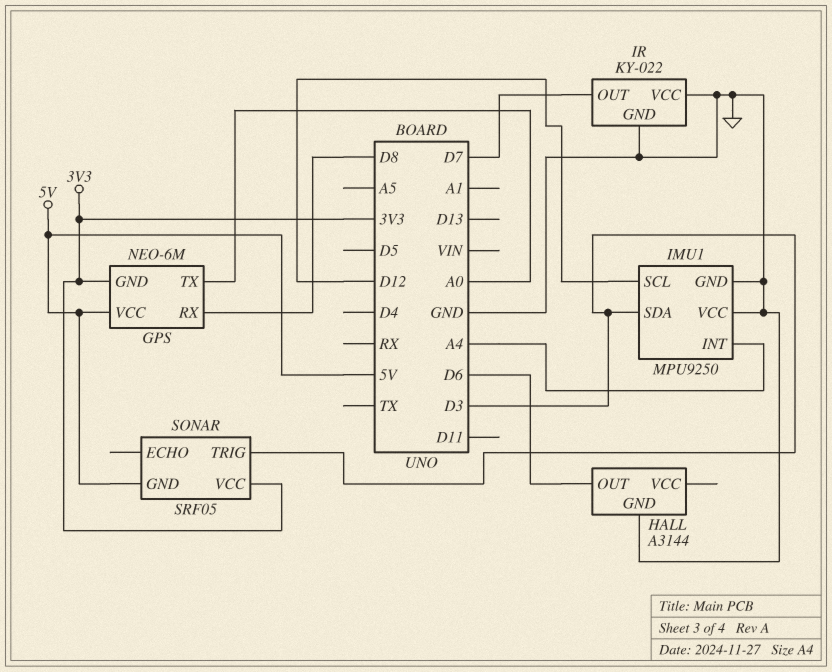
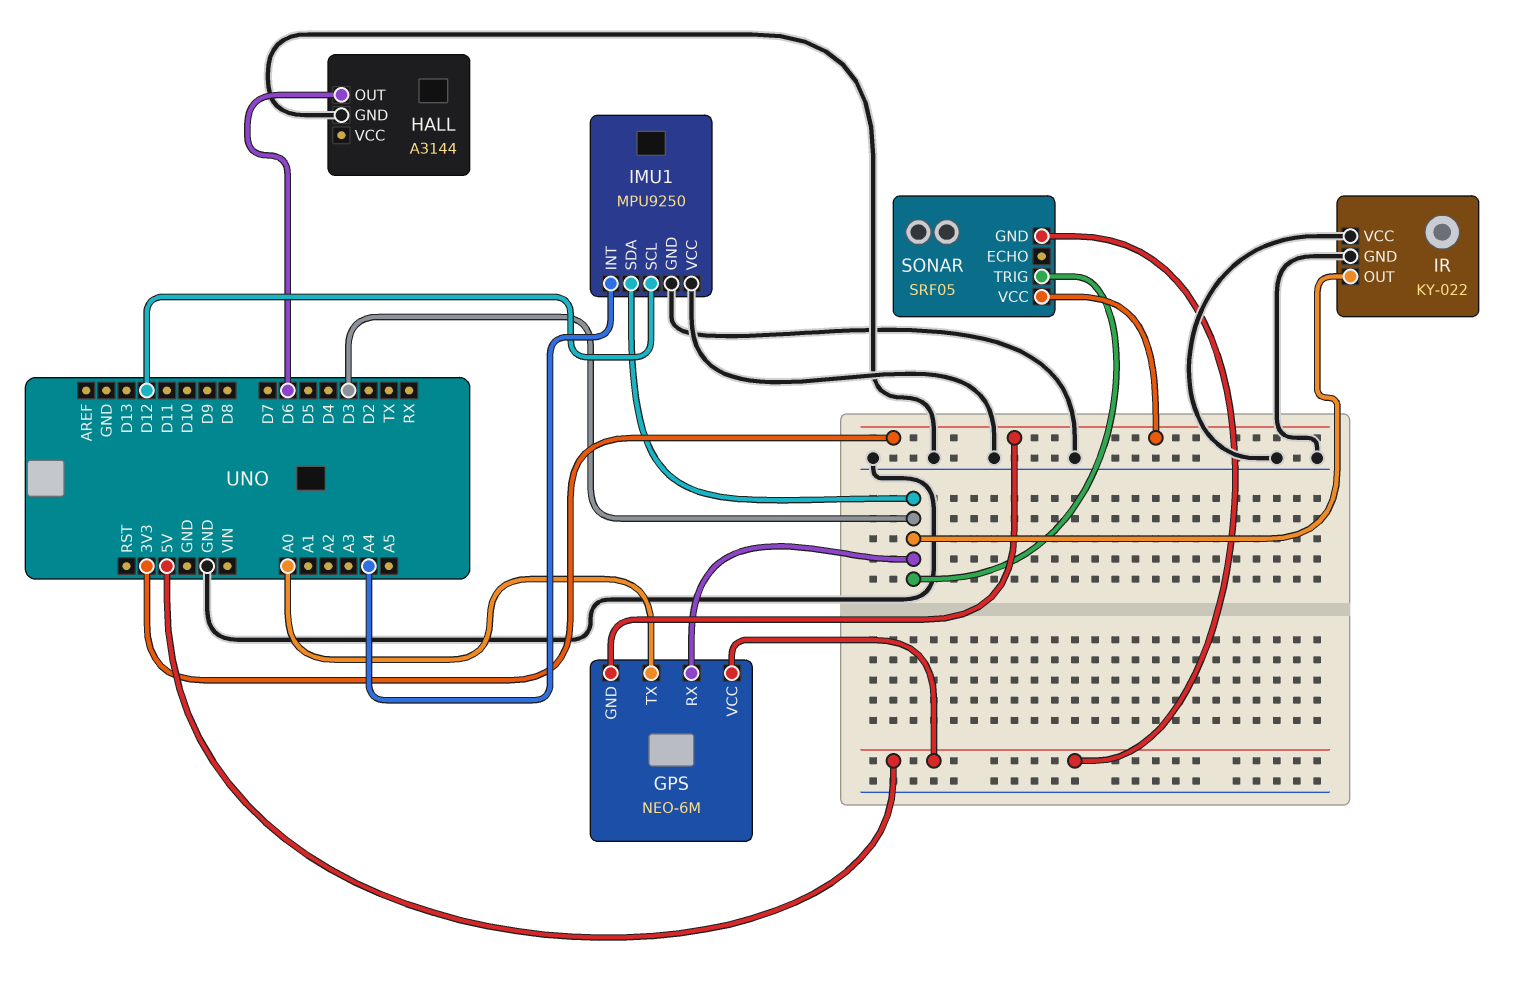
GPS pin RX: D8 -> D3
IR pin OUT: D7 -> D3

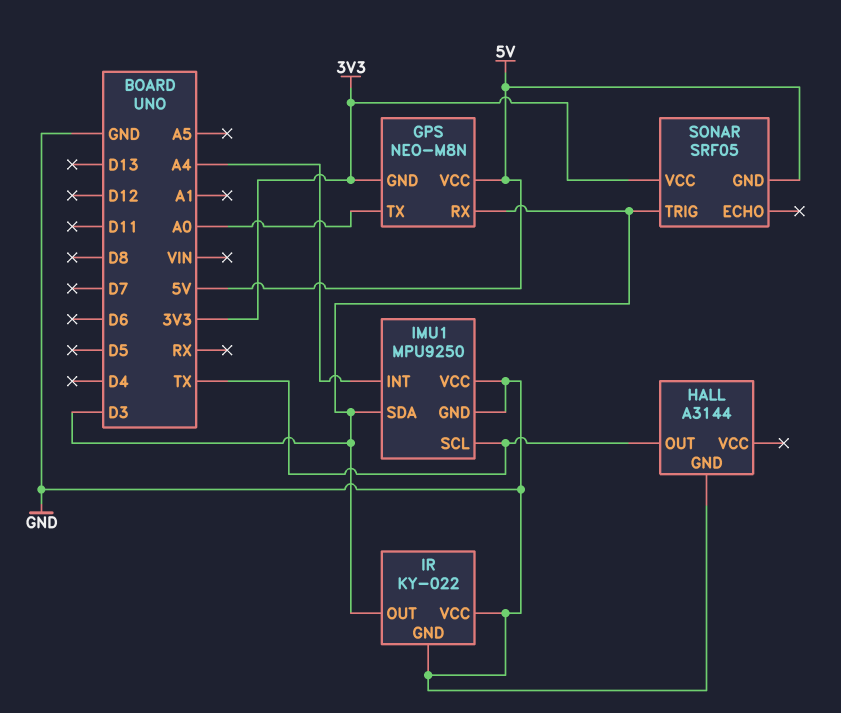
GPS: NEO-6M -> NEO-M8N
HALL pin OUT: D6 -> TX
IMU1 pin SCL: D12 -> TX

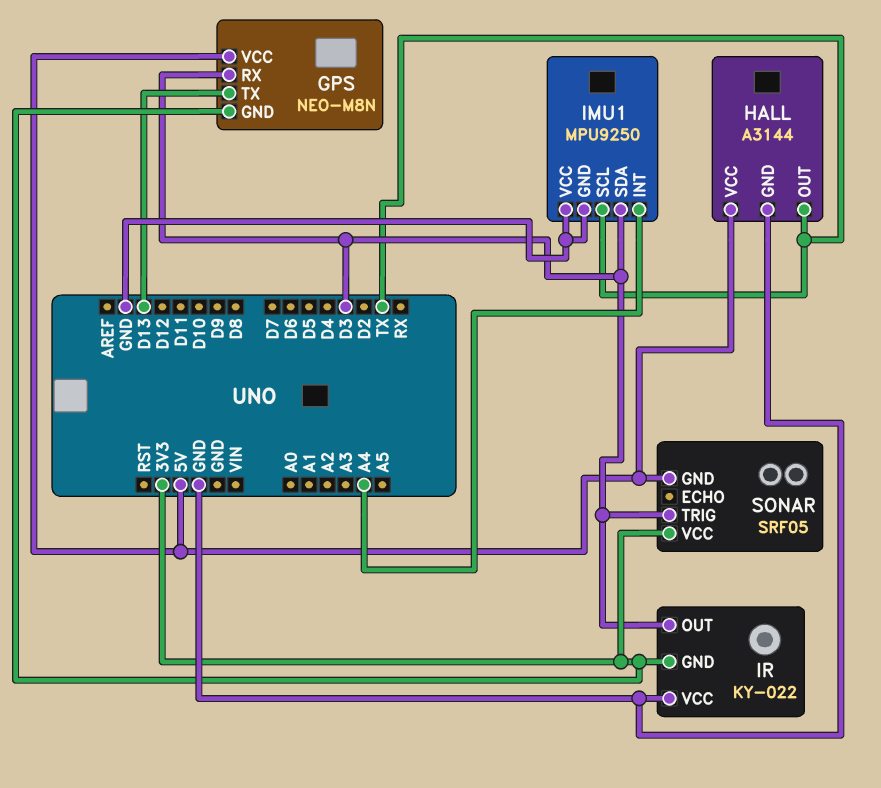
GPS pin TX: A0 -> D13
HALL pin VCC: none -> 5V
IR pin GND: GND -> 3V3

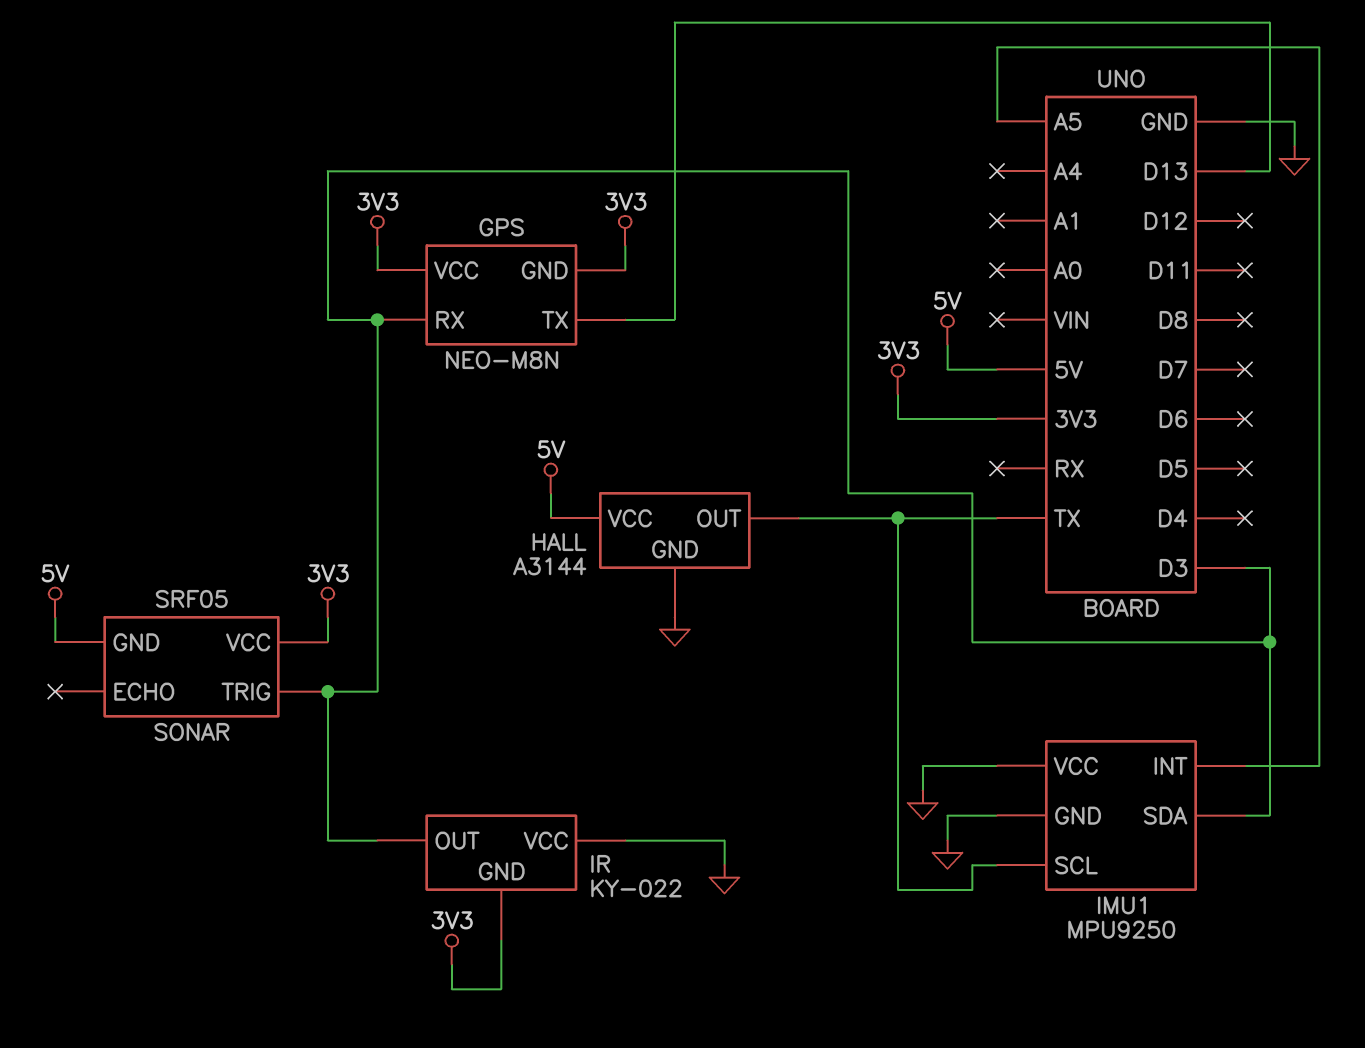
GPS pin VCC: 5V -> 3V3
IMU1 pin INT: A4 -> A5

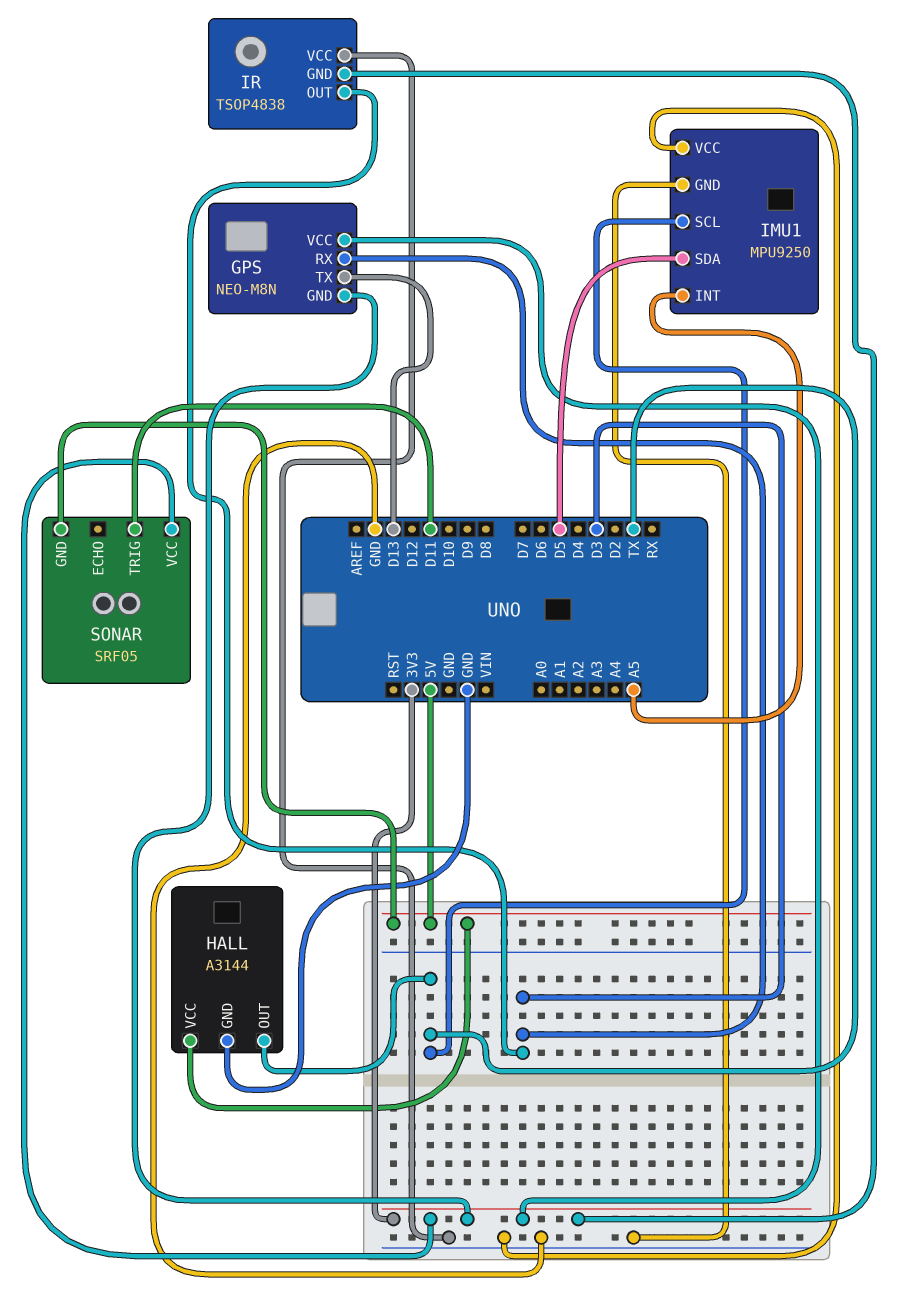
IMU1 pin SDA: D3 -> D5
IR: KY-022 -> TSOP4838
SONAR pin TRIG: D3 -> D11

